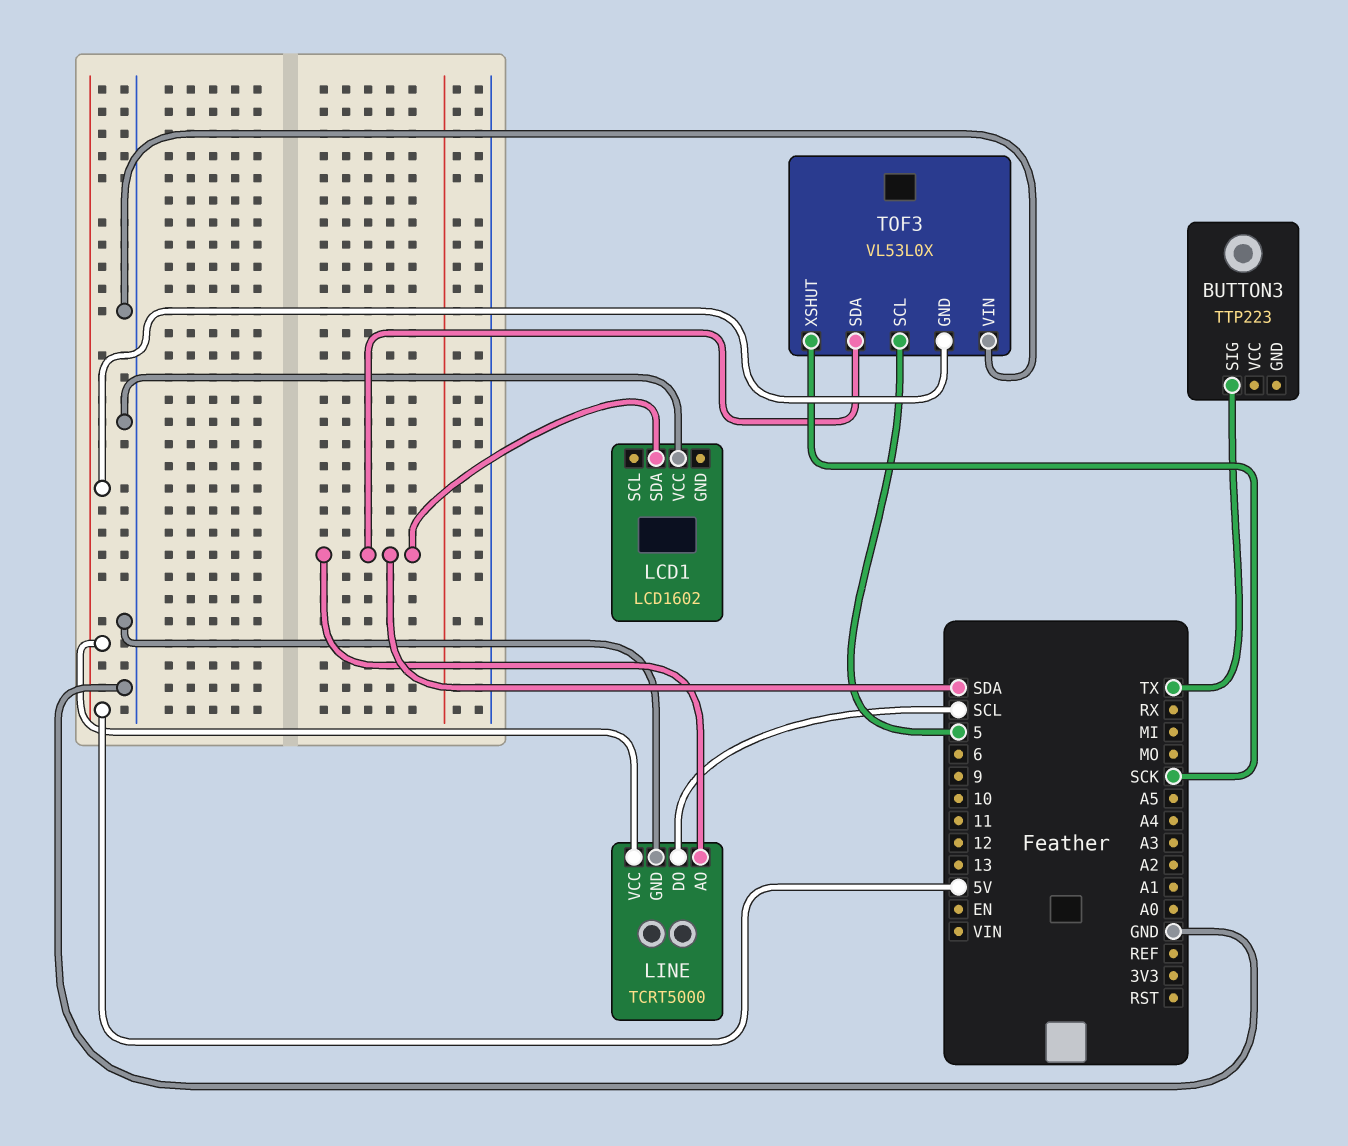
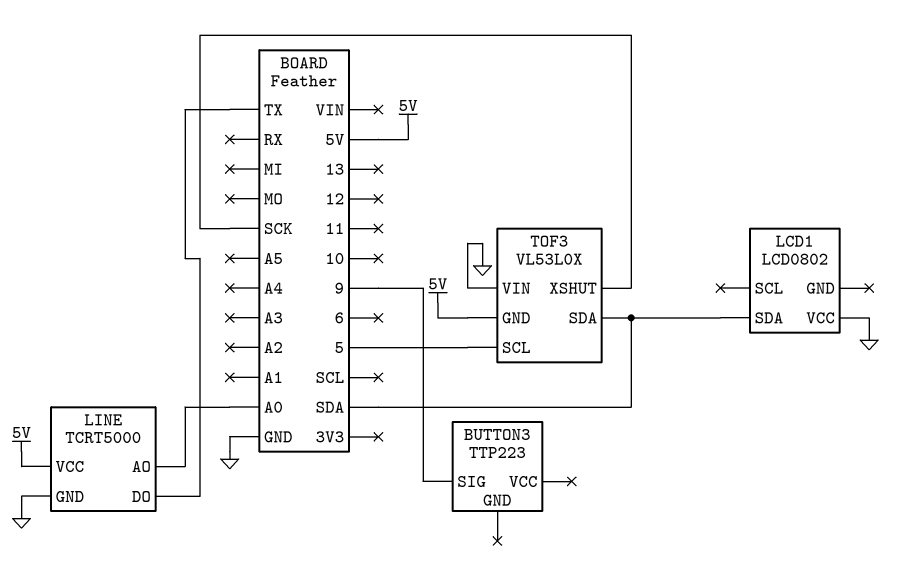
BUTTON3 pin SIG: TX -> 9
LCD1: LCD1602 -> LCD0802
LINE pin AO: SDA -> A0
LINE pin DO: SCL -> TX

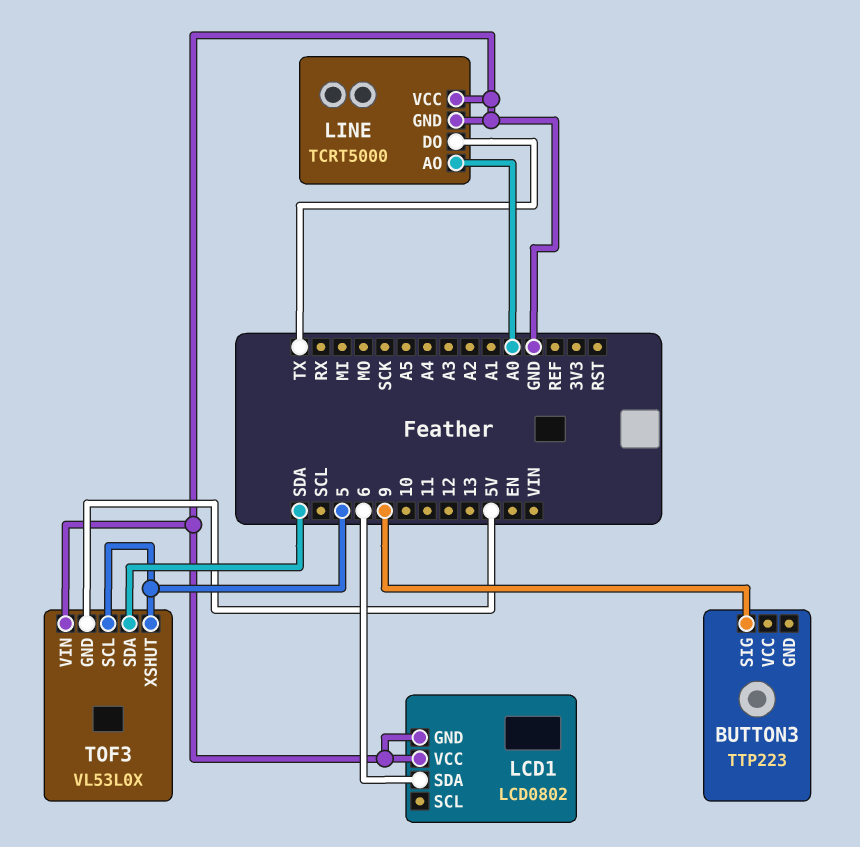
LCD1 pin GND: none -> GND
LCD1 pin SDA: SDA -> 6
LINE pin VCC: 5V -> GND
TOF3 pin XSHUT: SCK -> 5

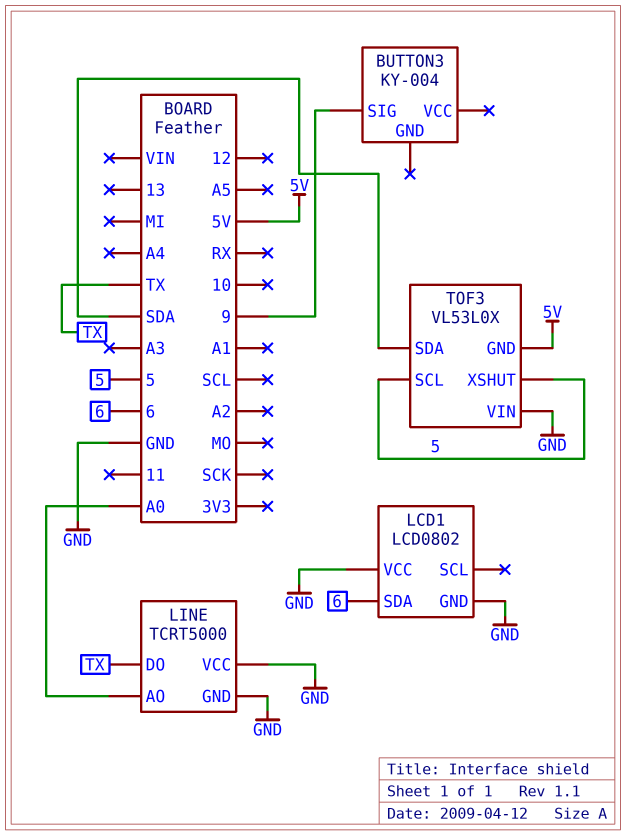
BUTTON3: TTP223 -> KY-004

